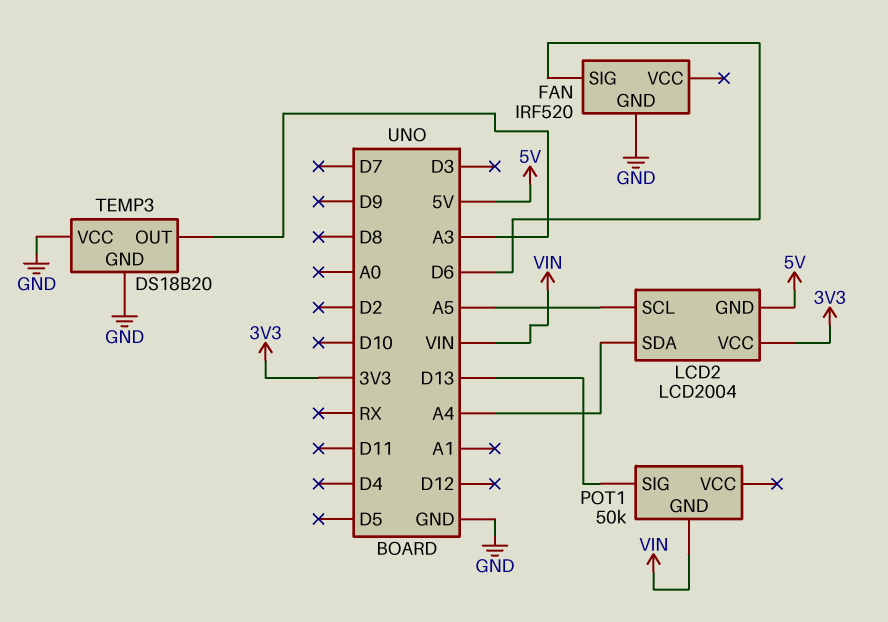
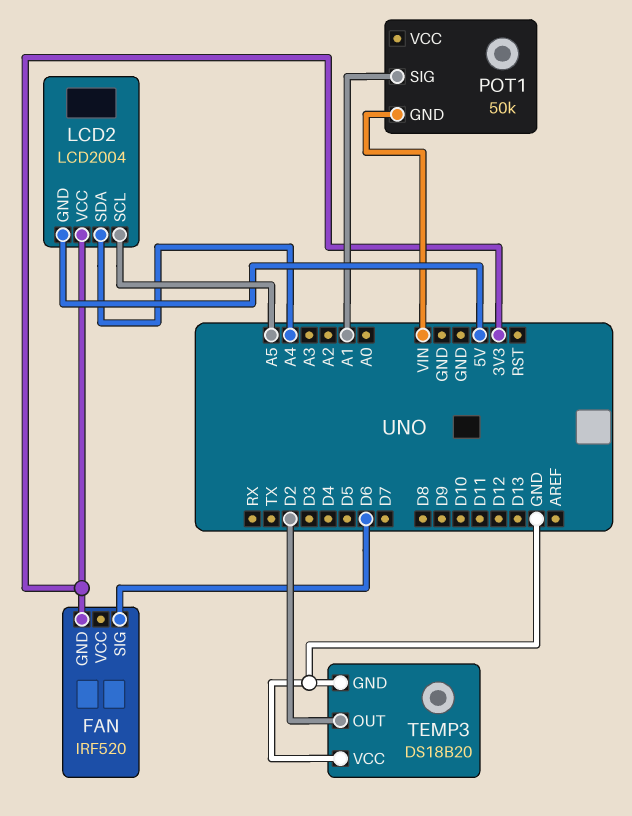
FAN pin GND: GND -> 3V3
POT1 pin SIG: D13 -> A1
TEMP3 pin OUT: A3 -> D2

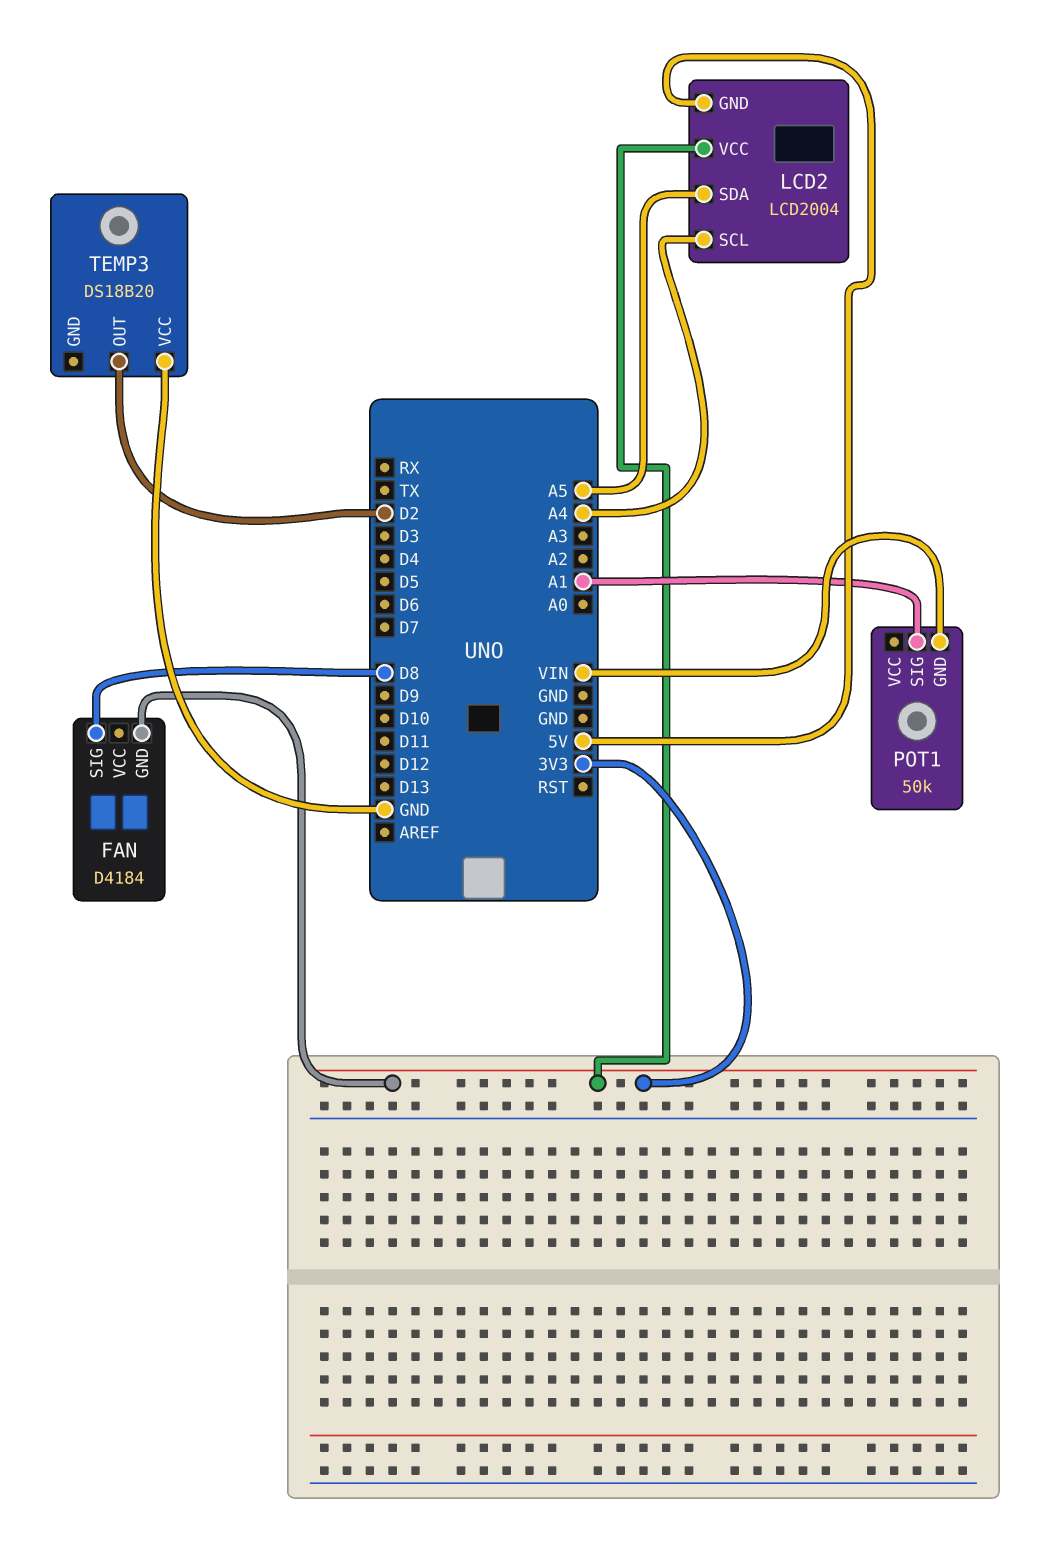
FAN: IRF520 -> D4184
FAN pin SIG: D6 -> D8
LCD2 pin SCL: A5 -> A4
LCD2 pin SDA: A4 -> A5
TEMP3 pin GND: GND -> none

